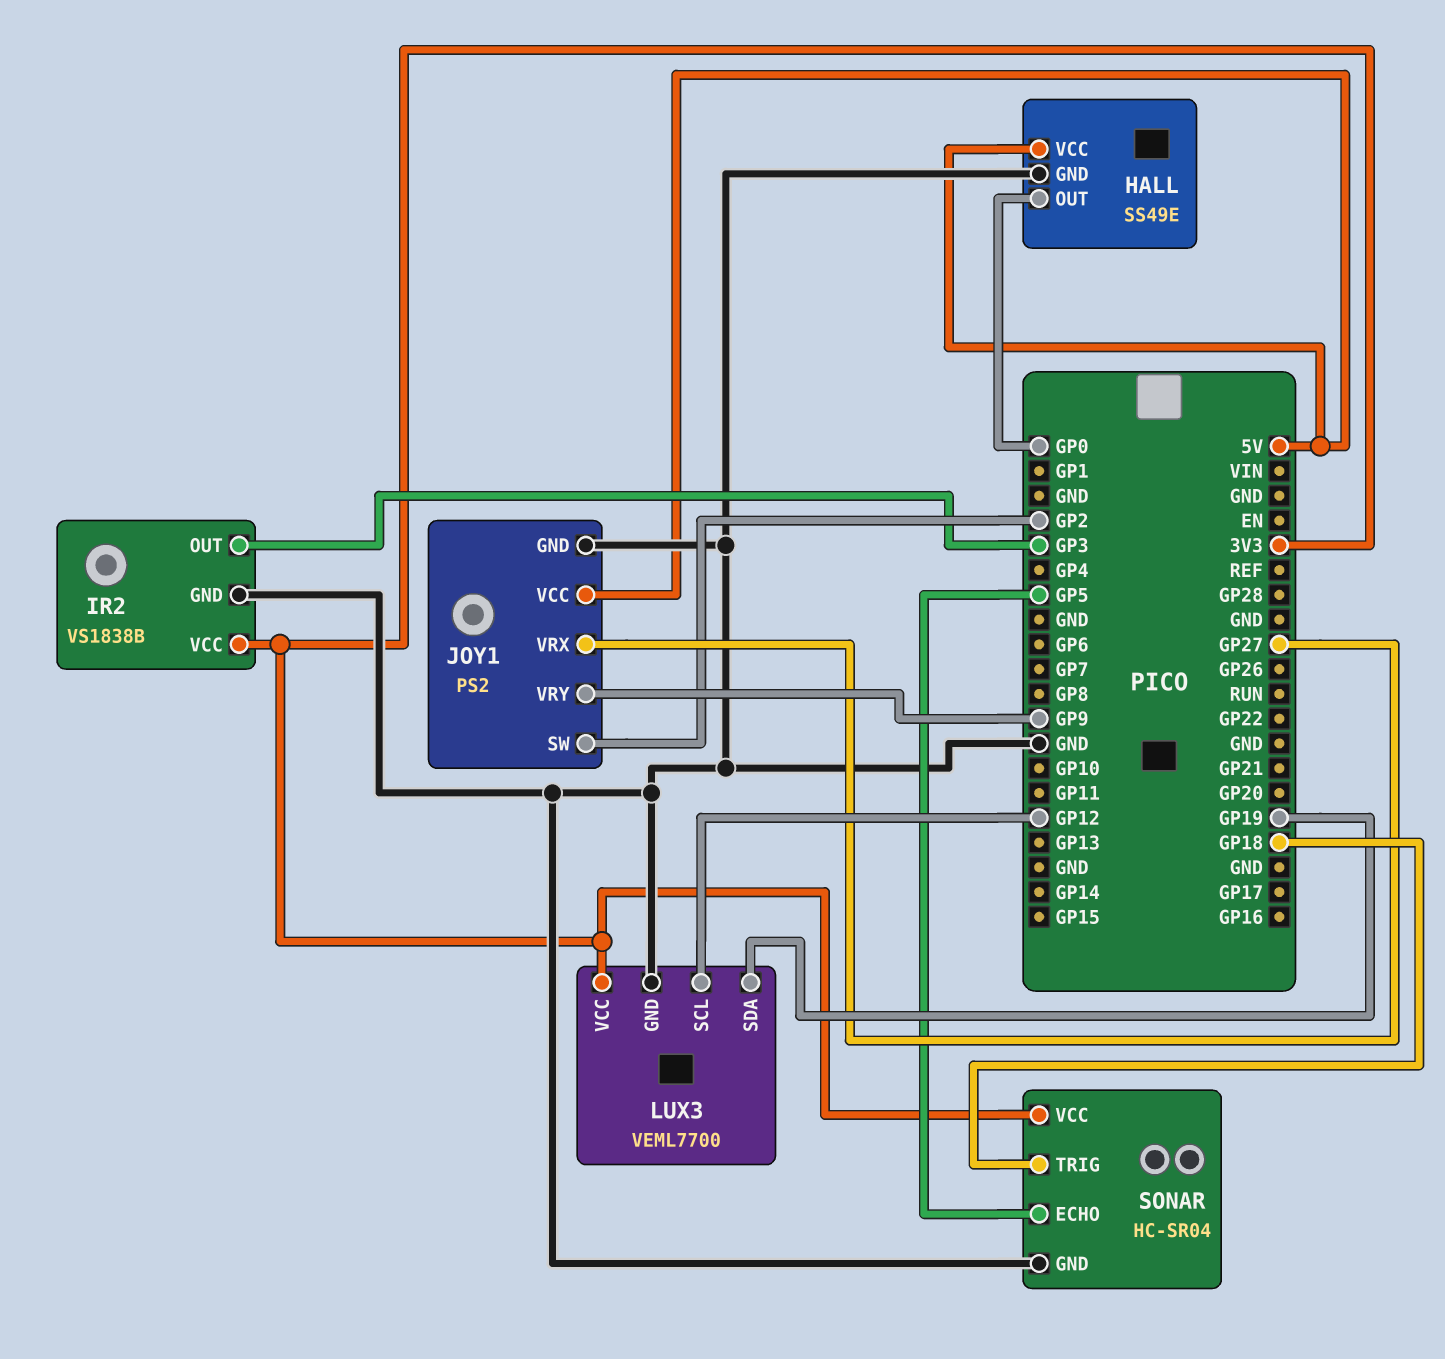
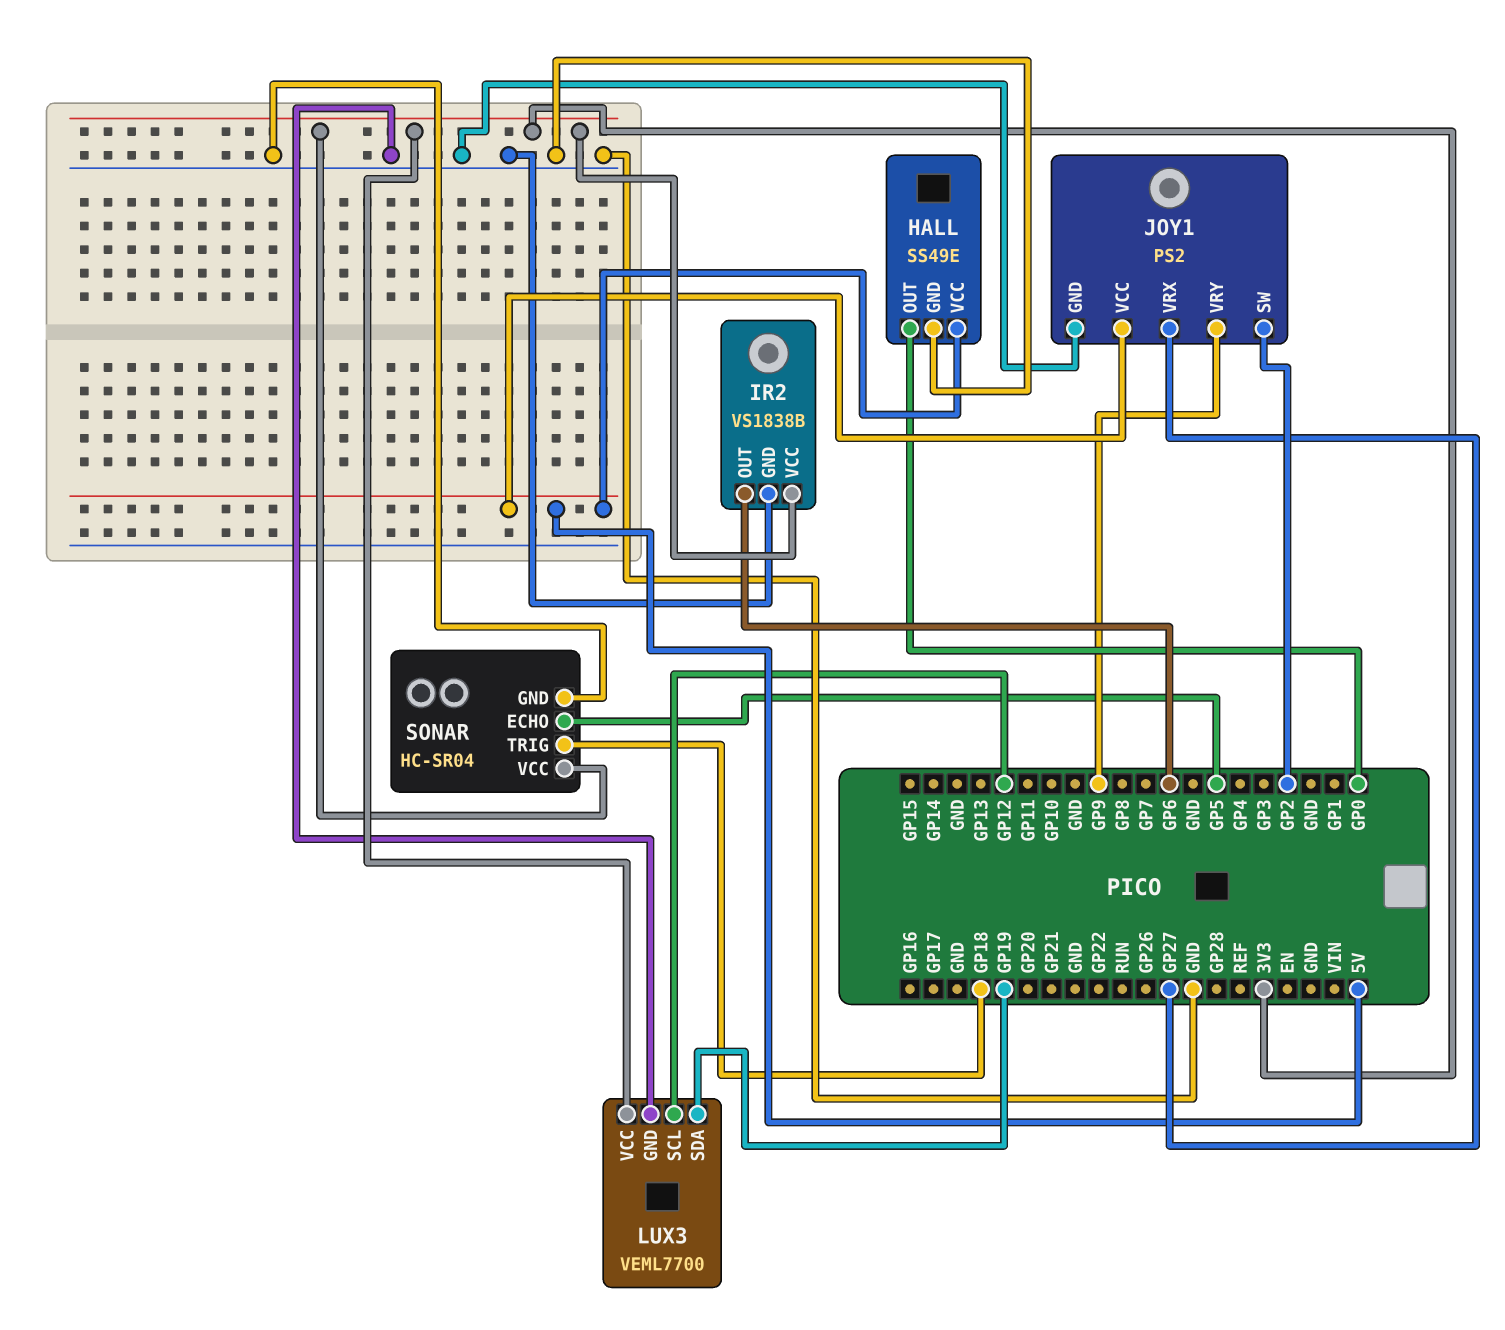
IR2 pin OUT: GP3 -> GP6

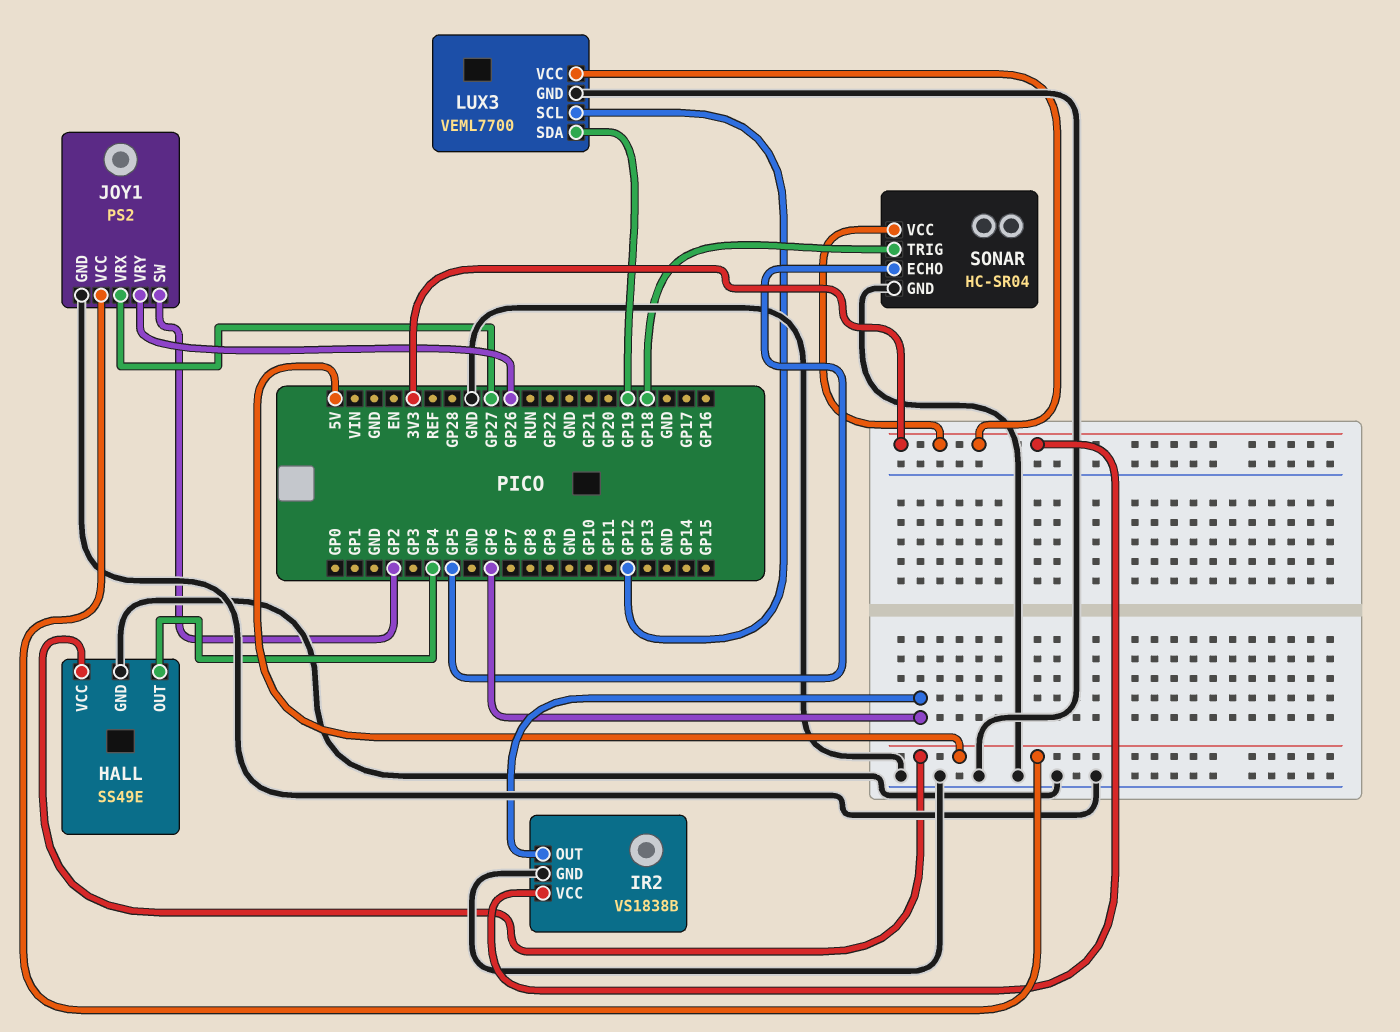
HALL pin OUT: GP0 -> GP4
JOY1 pin VRY: GP9 -> GP26

